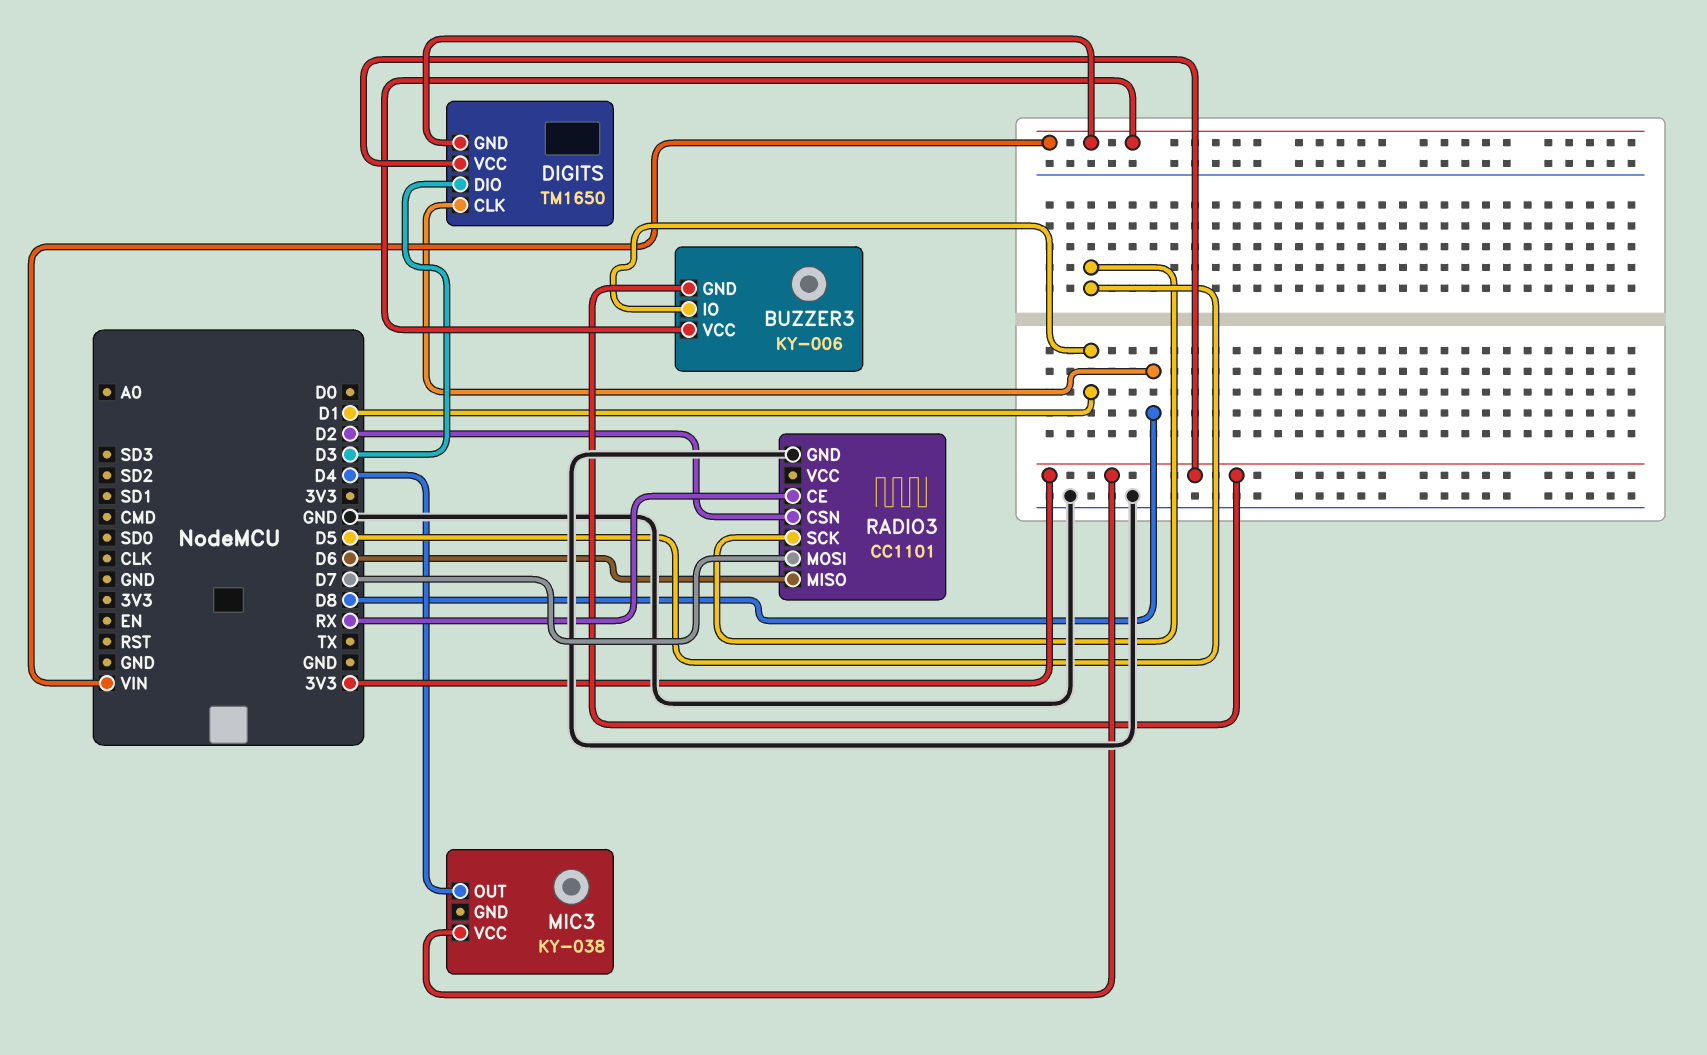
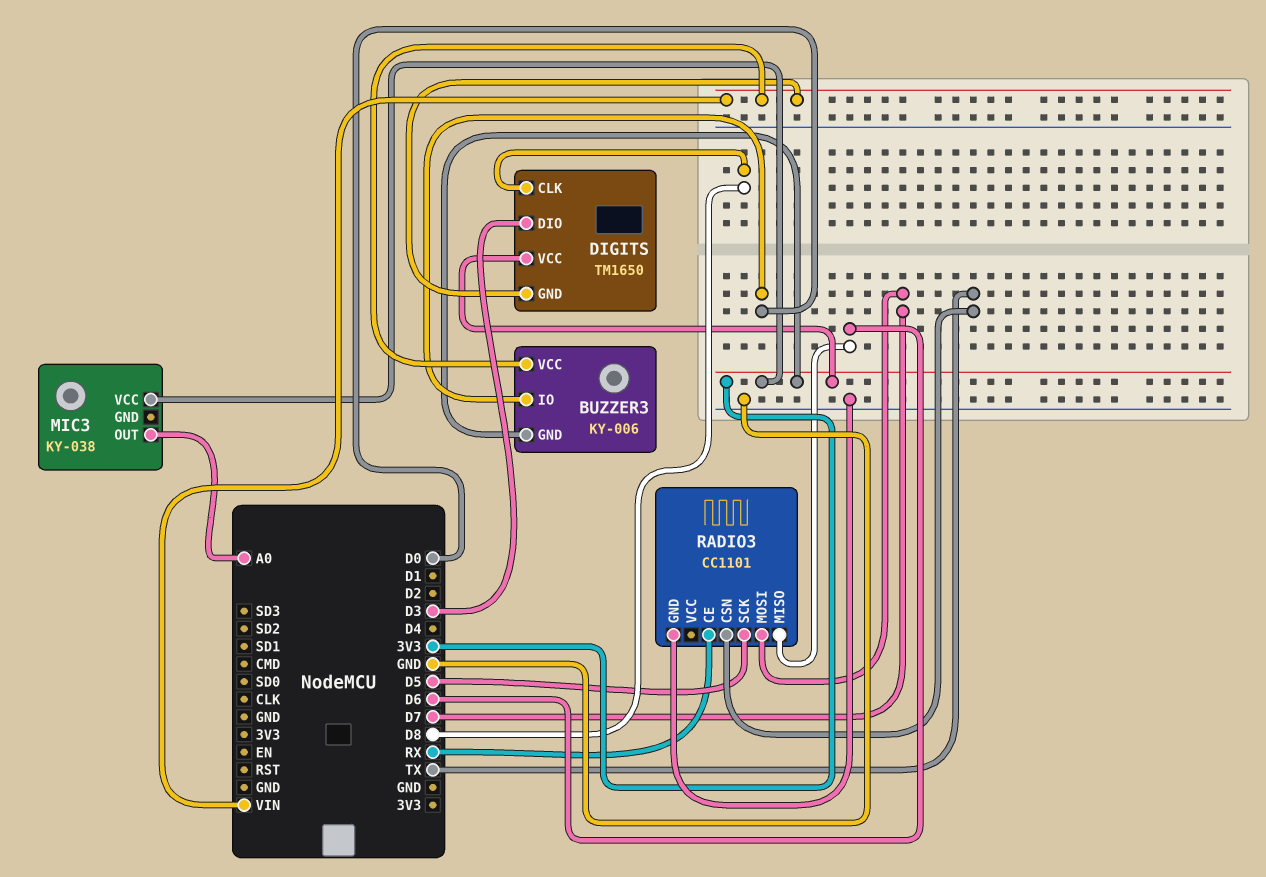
BUZZER3 pin IO: D1 -> D0
MIC3 pin OUT: D4 -> A0
RADIO3 pin CSN: D2 -> TX

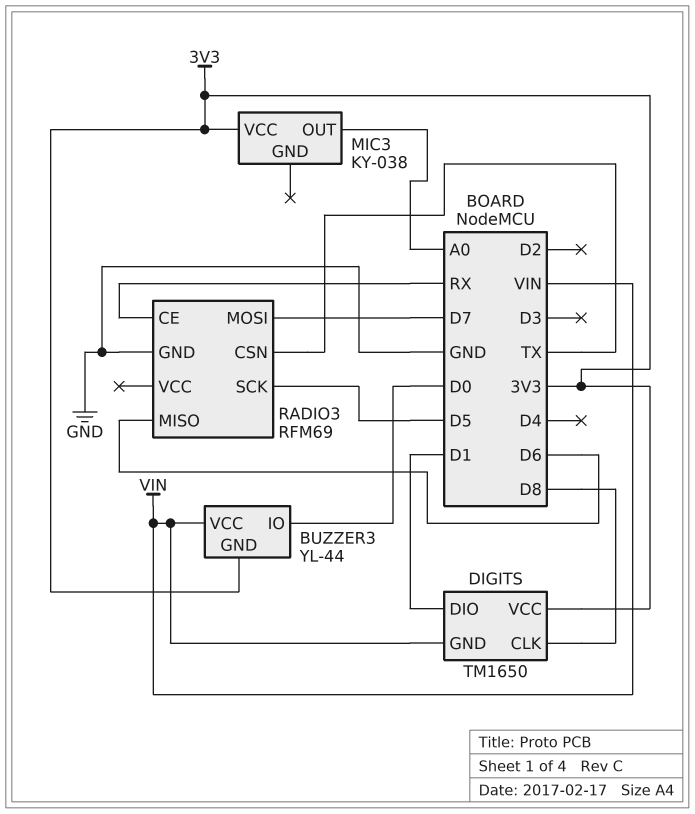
BUZZER3: KY-006 -> YL-44
DIGITS pin DIO: D3 -> D1
RADIO3: CC1101 -> RFM69

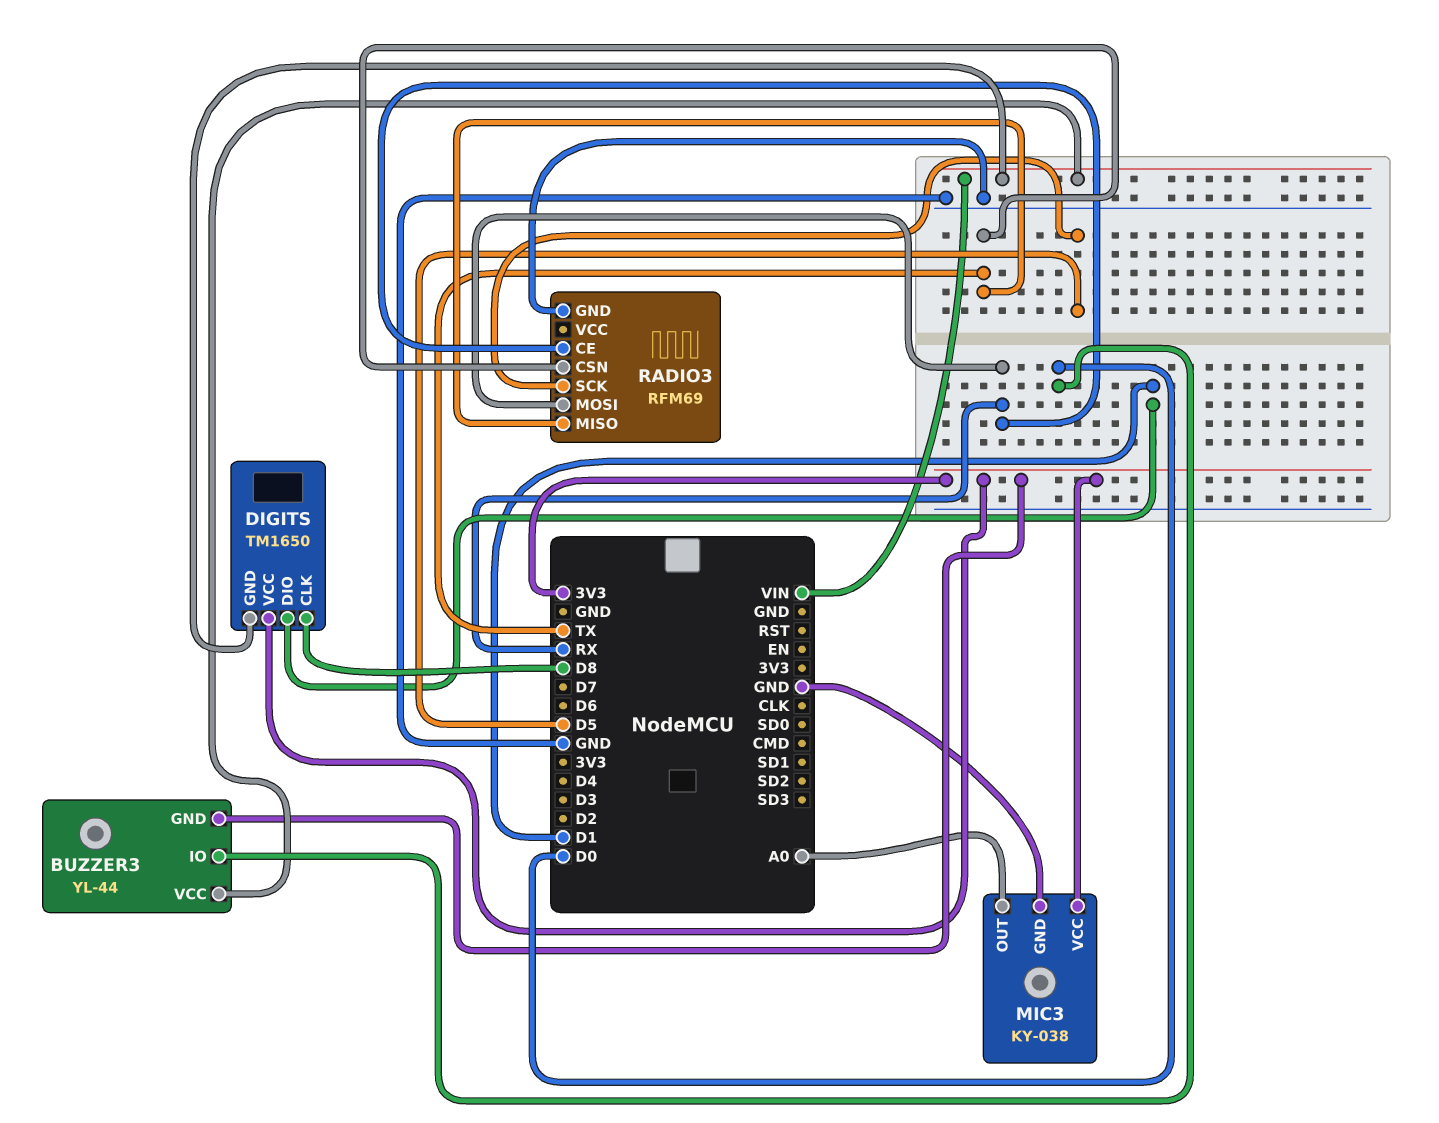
MIC3 pin GND: none -> GND
RADIO3 pin MISO: D6 -> TX
RADIO3 pin MOSI: D7 -> RX

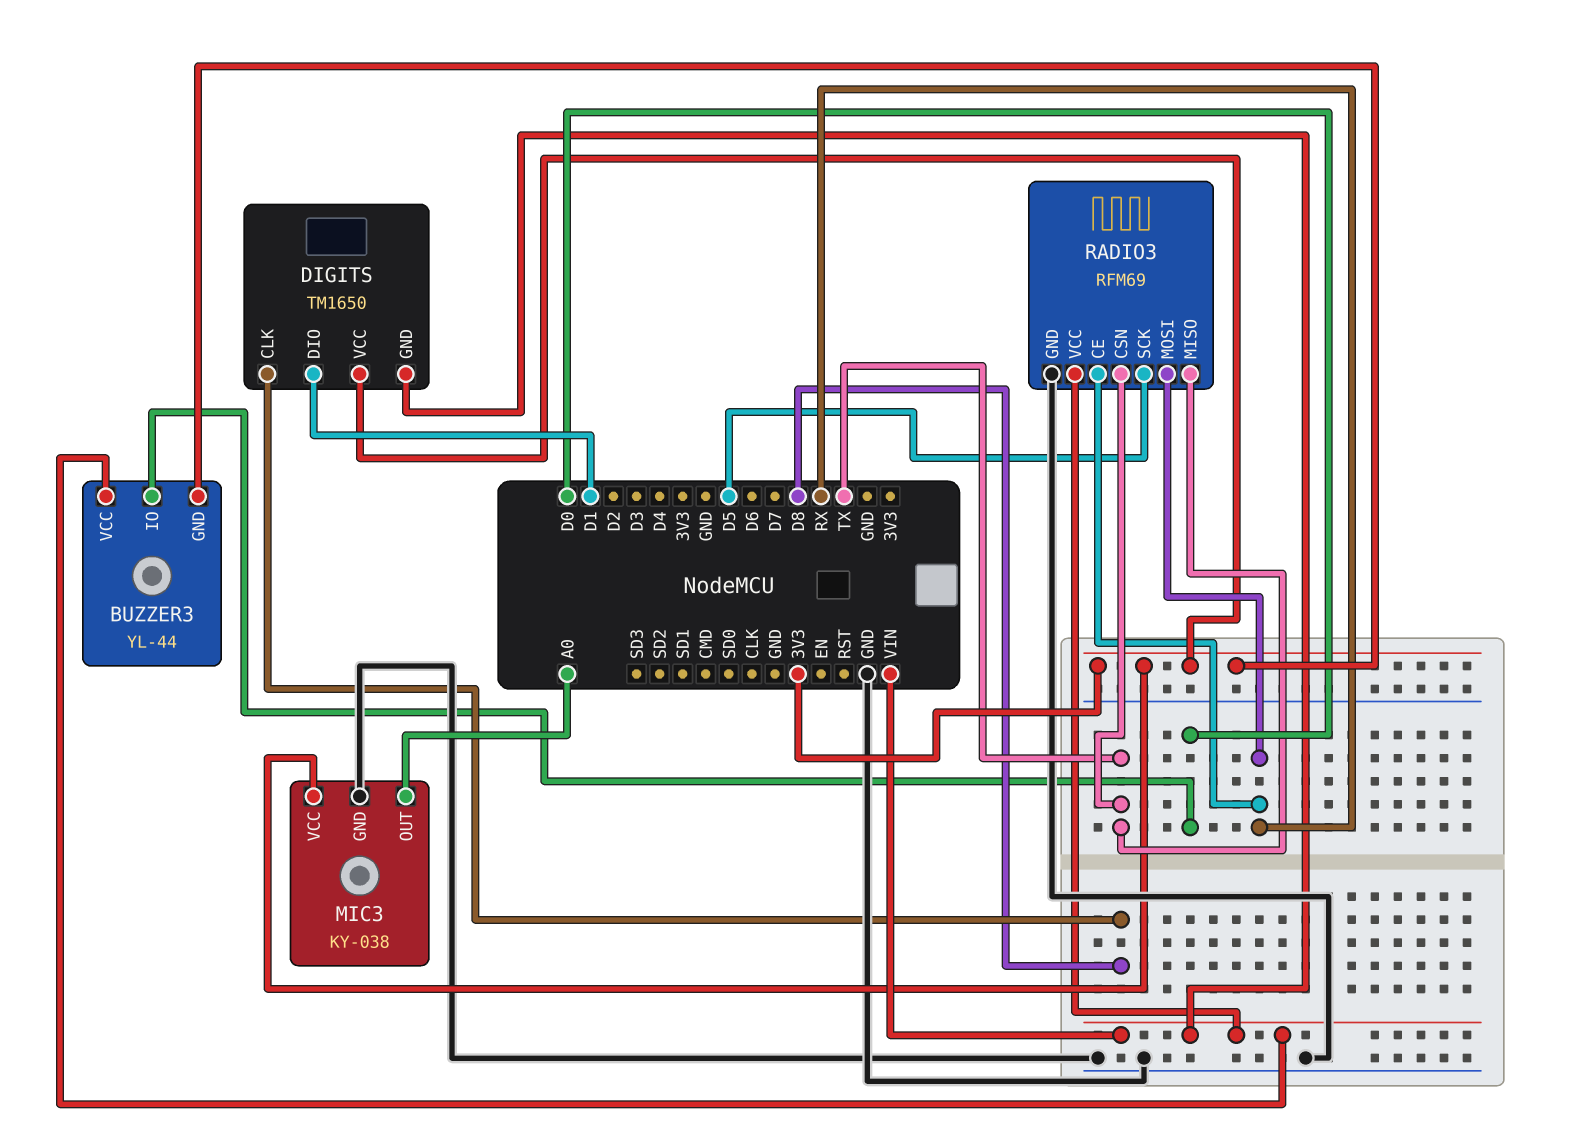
RADIO3 pin VCC: none -> VIN

